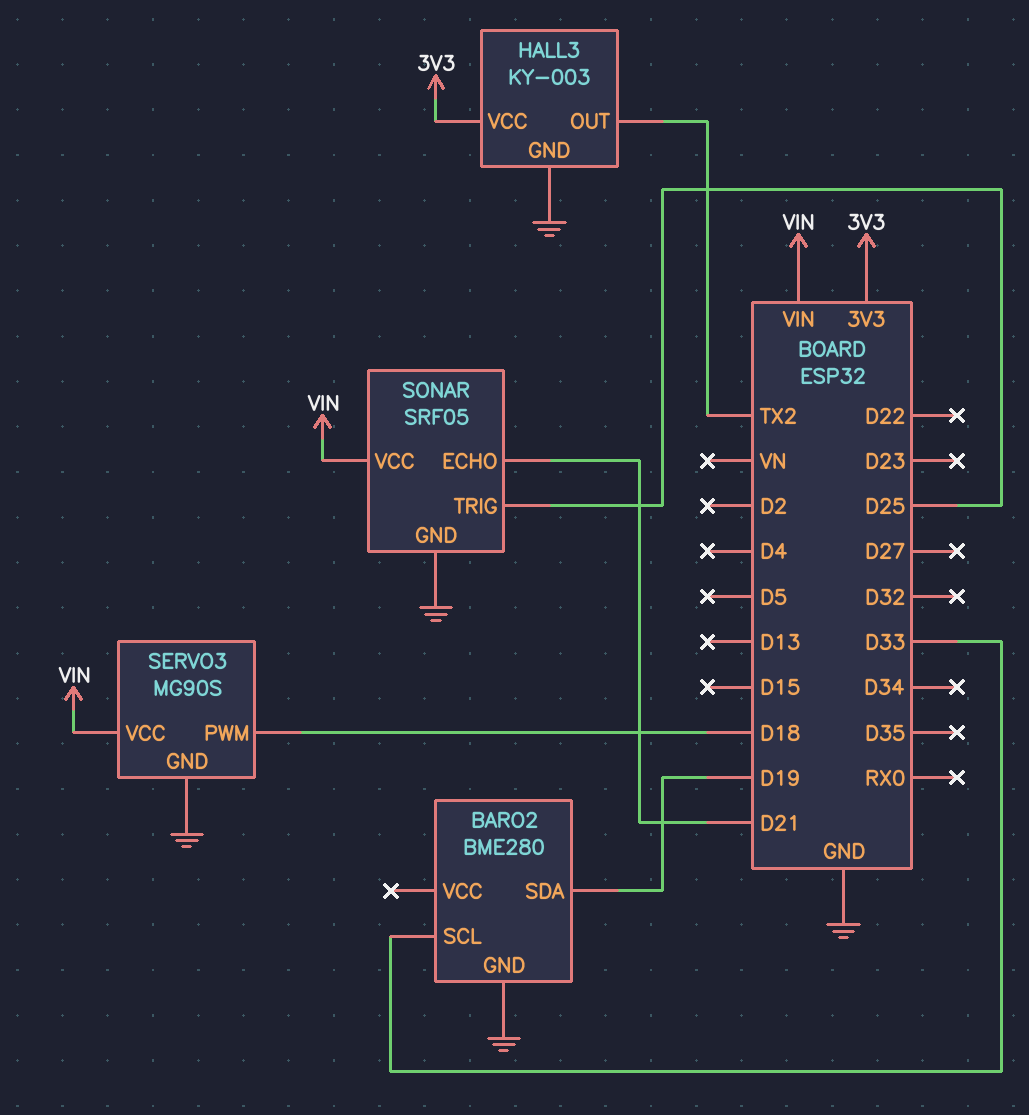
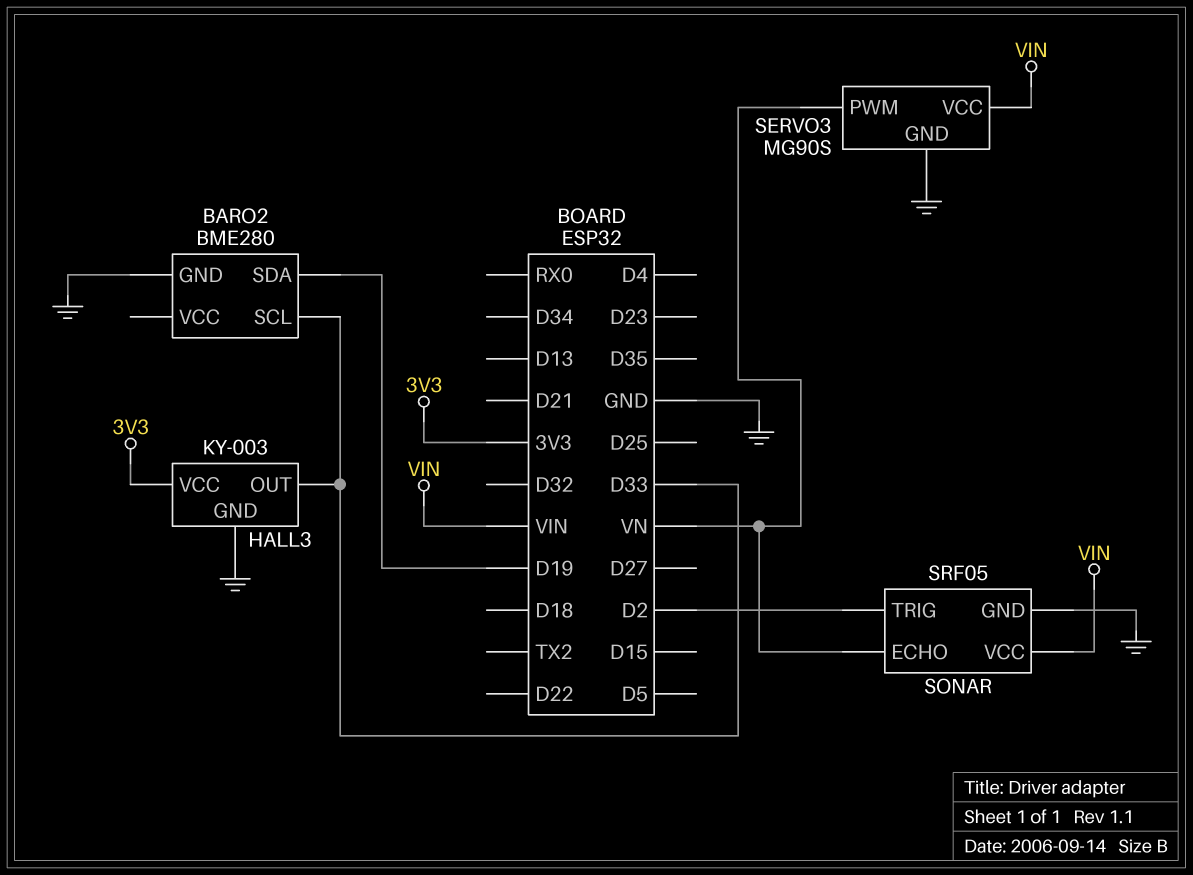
HALL3 pin OUT: TX2 -> D33
SERVO3 pin PWM: D18 -> VN
SONAR pin ECHO: D21 -> VN
SONAR pin TRIG: D25 -> D2

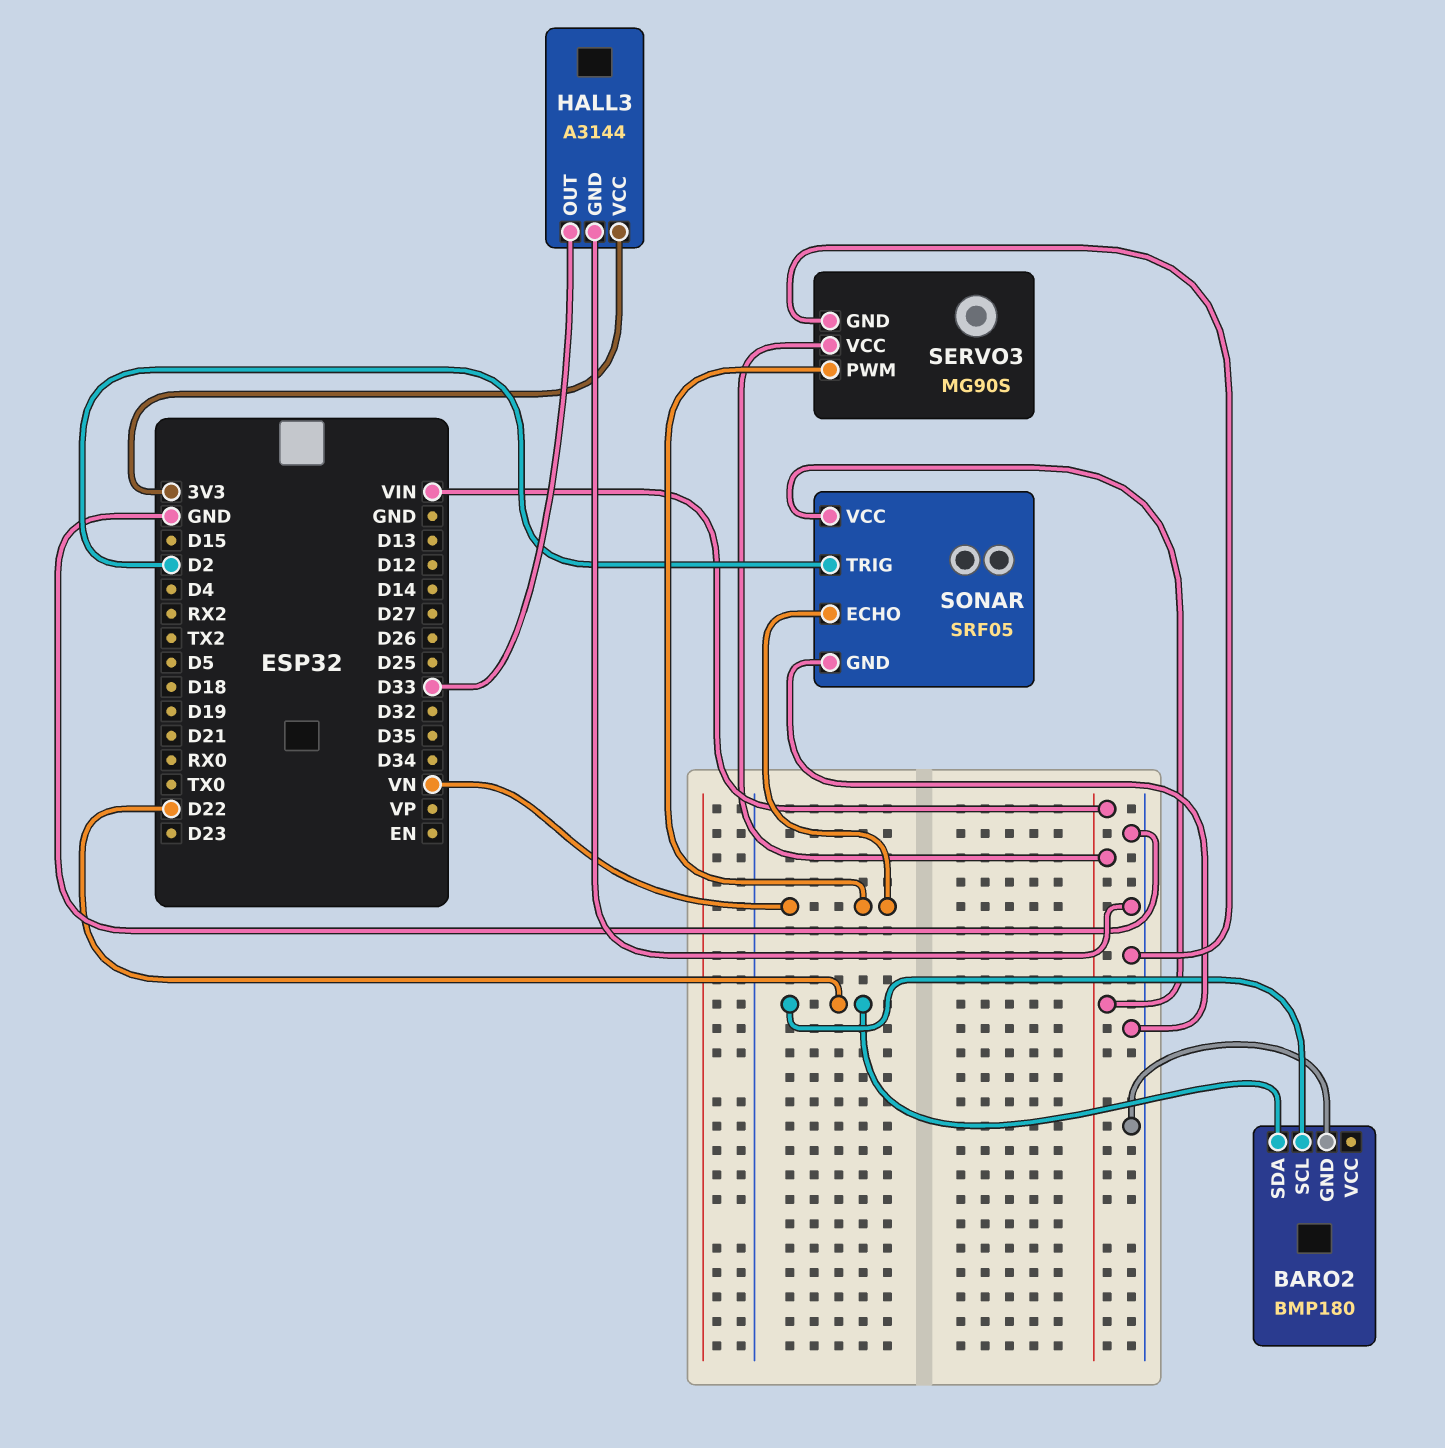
BARO2: BME280 -> BMP180
BARO2 pin SCL: D33 -> D22
BARO2 pin SDA: D19 -> D22
HALL3: KY-003 -> A3144

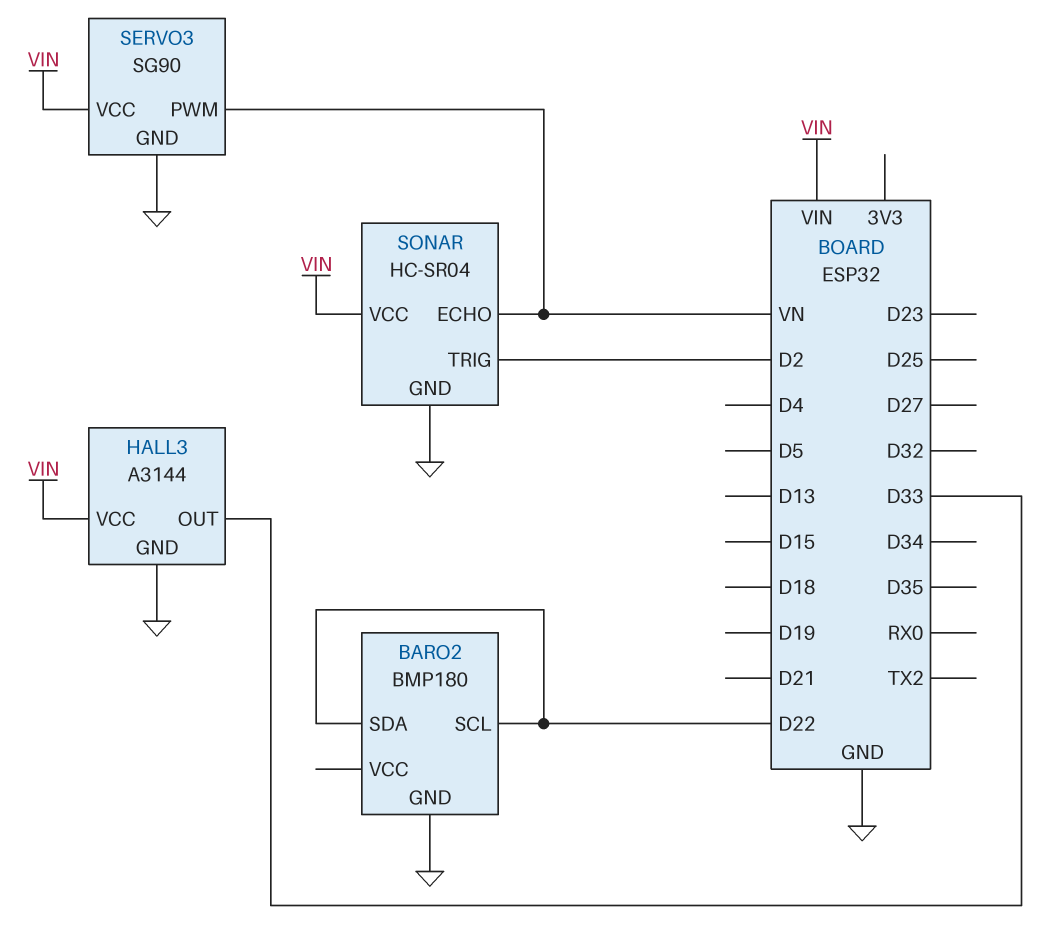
HALL3 pin VCC: 3V3 -> VIN
SERVO3: MG90S -> SG90
SONAR: SRF05 -> HC-SR04

